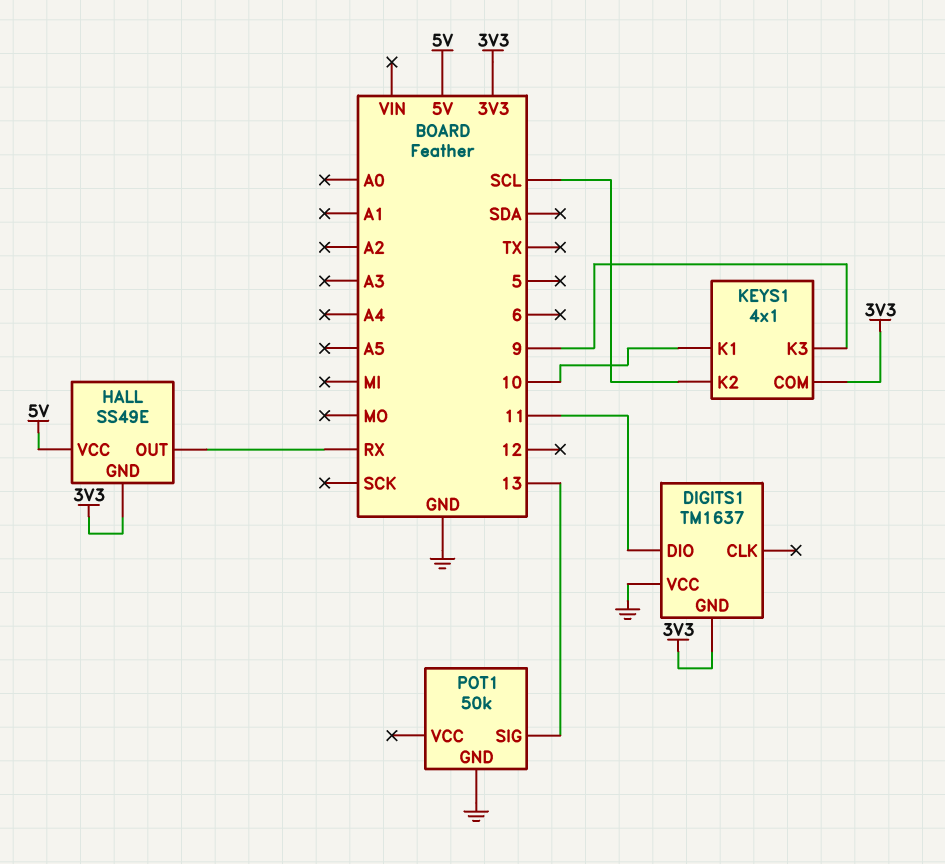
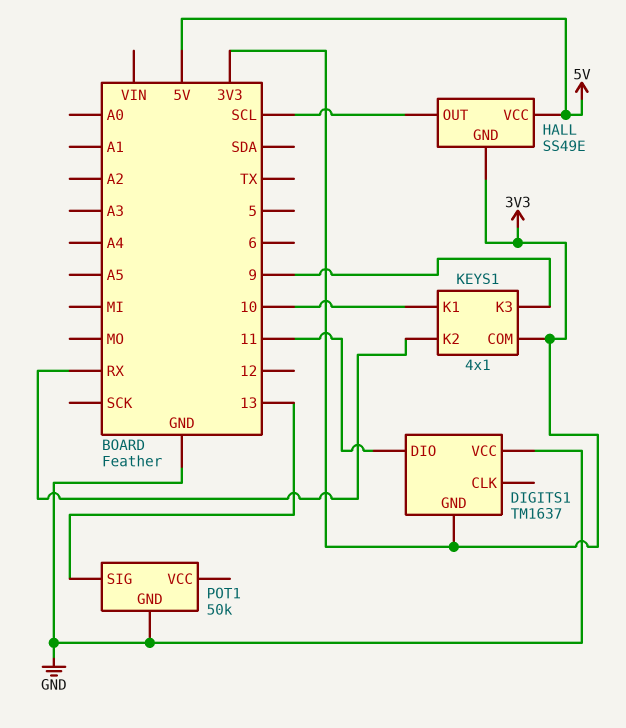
HALL pin OUT: RX -> SCL
KEYS1 pin K2: SCL -> RX

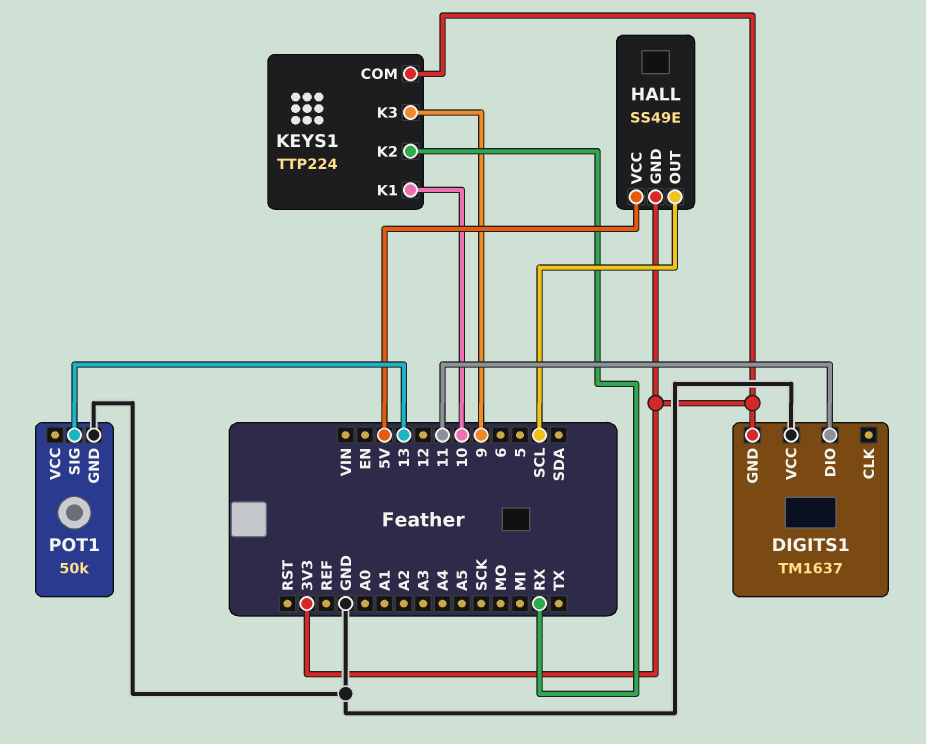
KEYS1: 4x1 -> TTP224

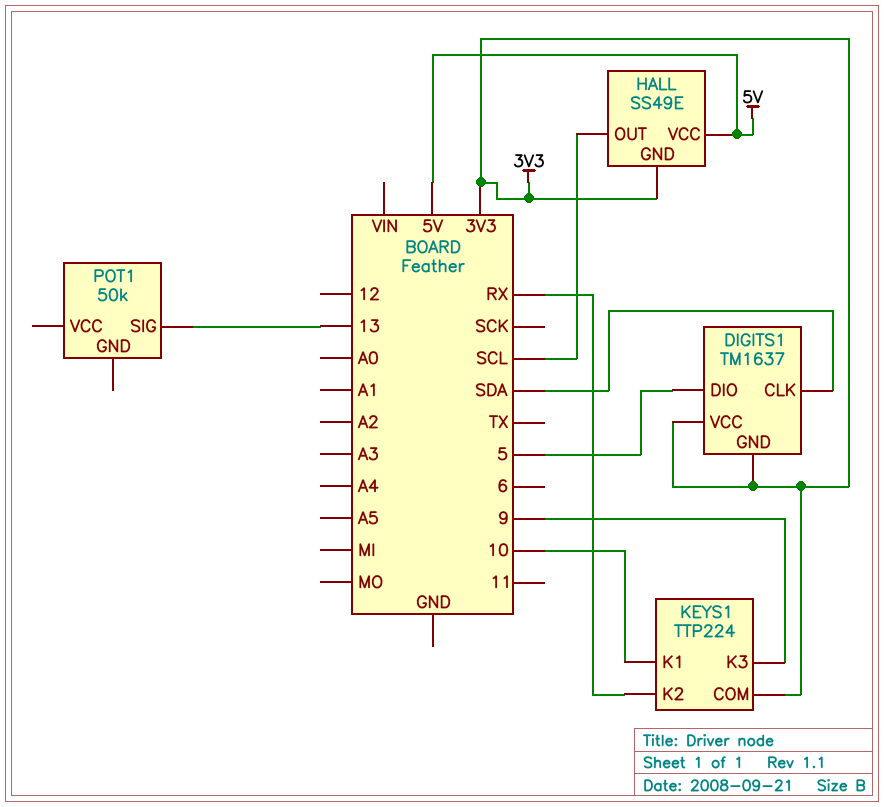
DIGITS1 pin CLK: none -> SDA
DIGITS1 pin DIO: 11 -> 5
DIGITS1 pin VCC: GND -> 3V3
POT1 pin GND: GND -> none

